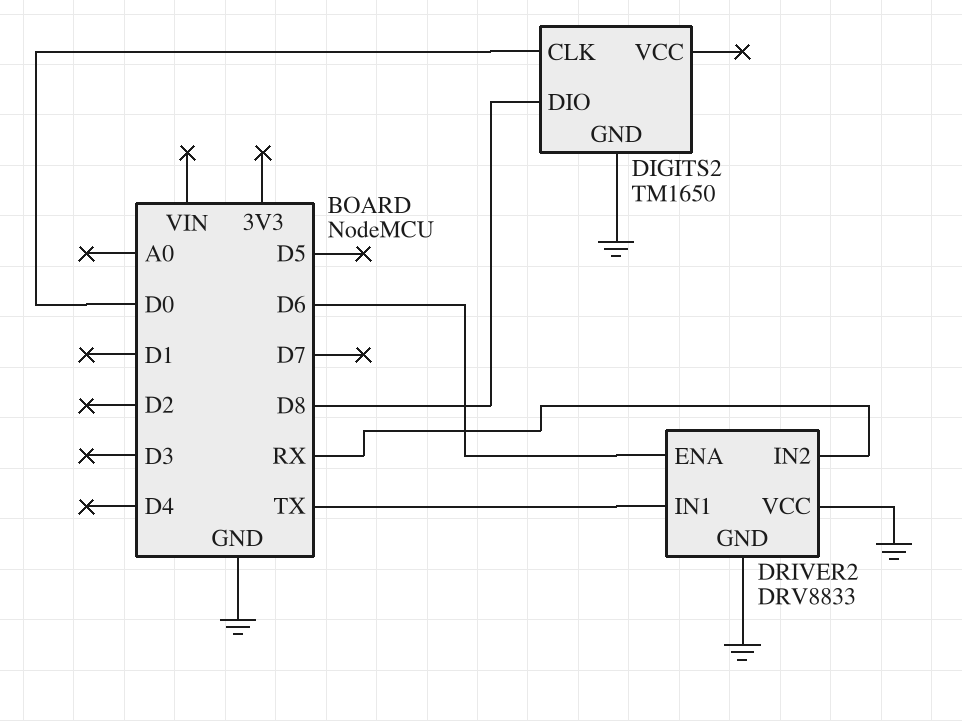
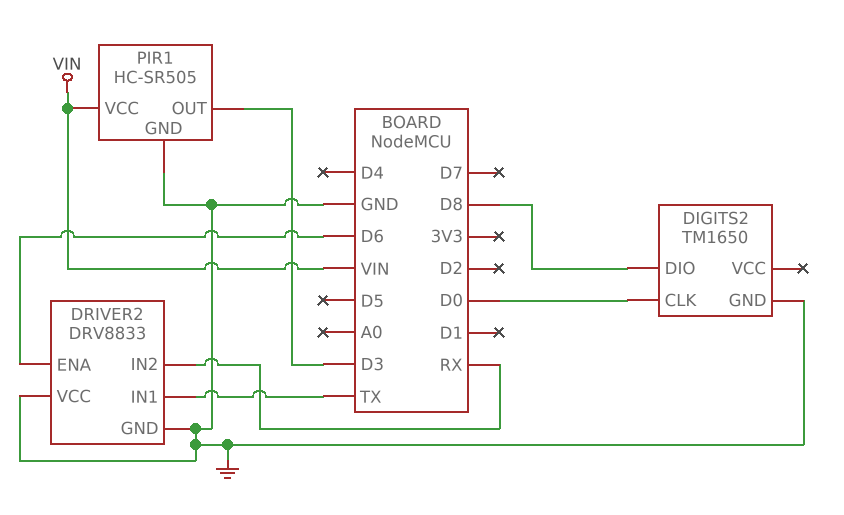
PIR1: none -> HC-SR505
PIR1 pin GND: none -> GND
PIR1 pin OUT: none -> D3
PIR1 pin VCC: none -> VIN

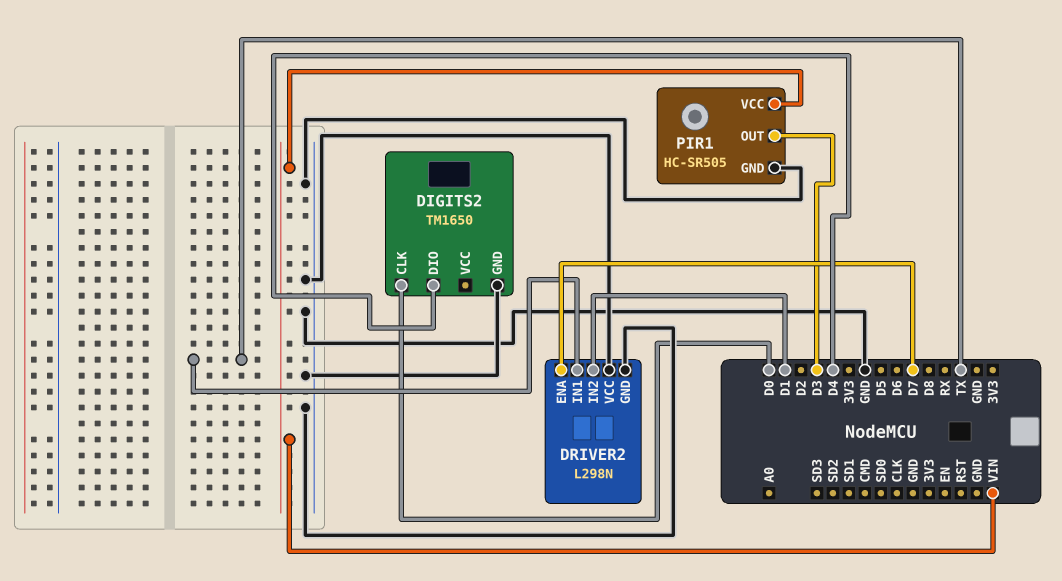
DIGITS2 pin DIO: D8 -> D4
DRIVER2: DRV8833 -> L298N
DRIVER2 pin ENA: D6 -> D7
DRIVER2 pin IN2: RX -> D1

